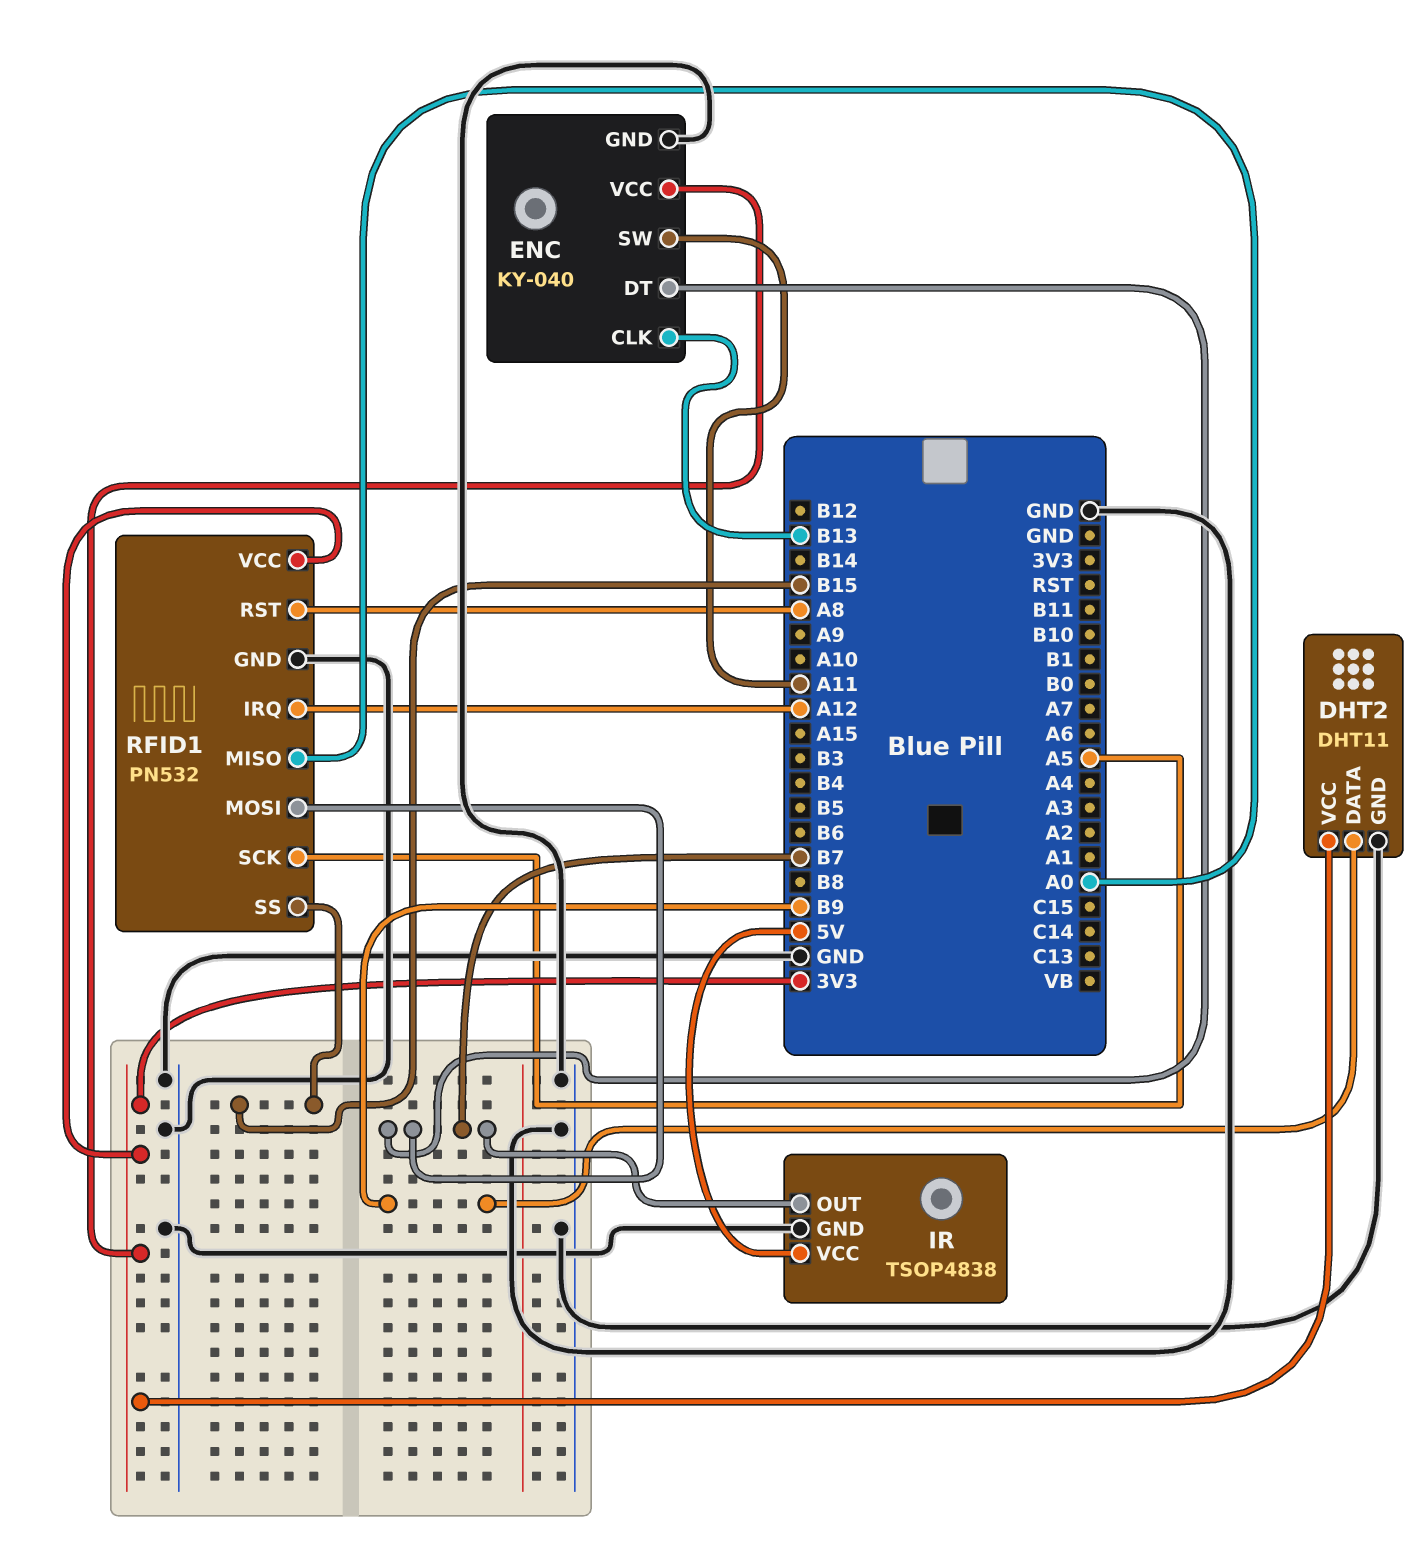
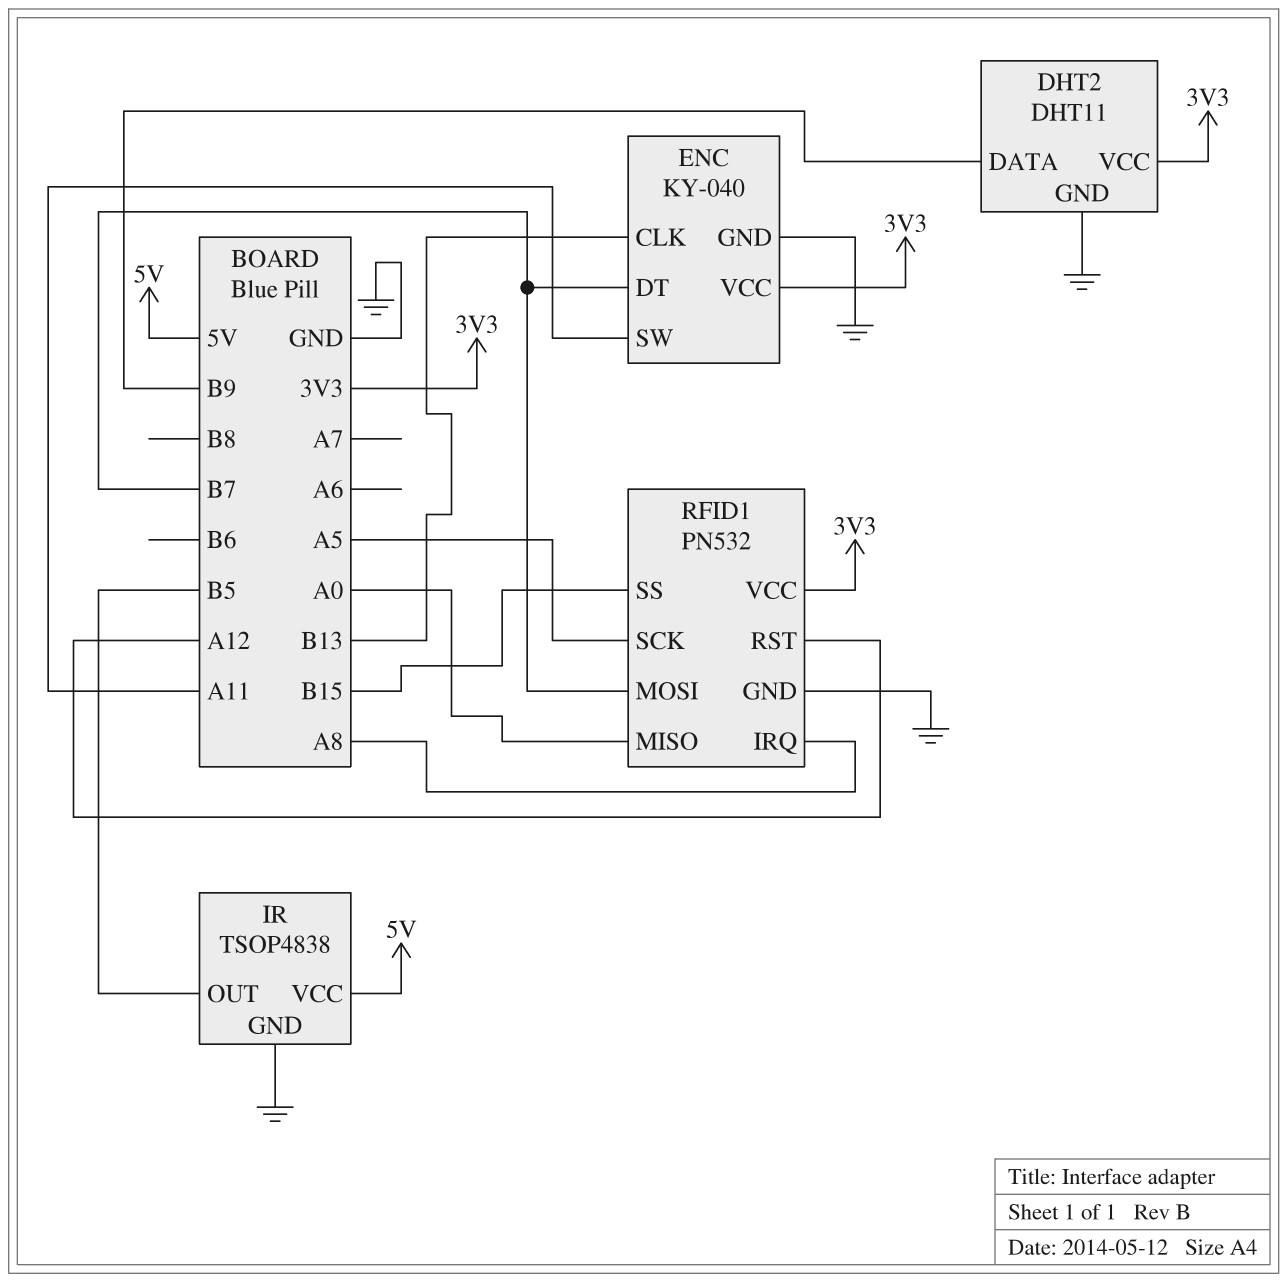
IR pin OUT: B7 -> B5
RFID1 pin IRQ: A12 -> A8
RFID1 pin RST: A8 -> A12

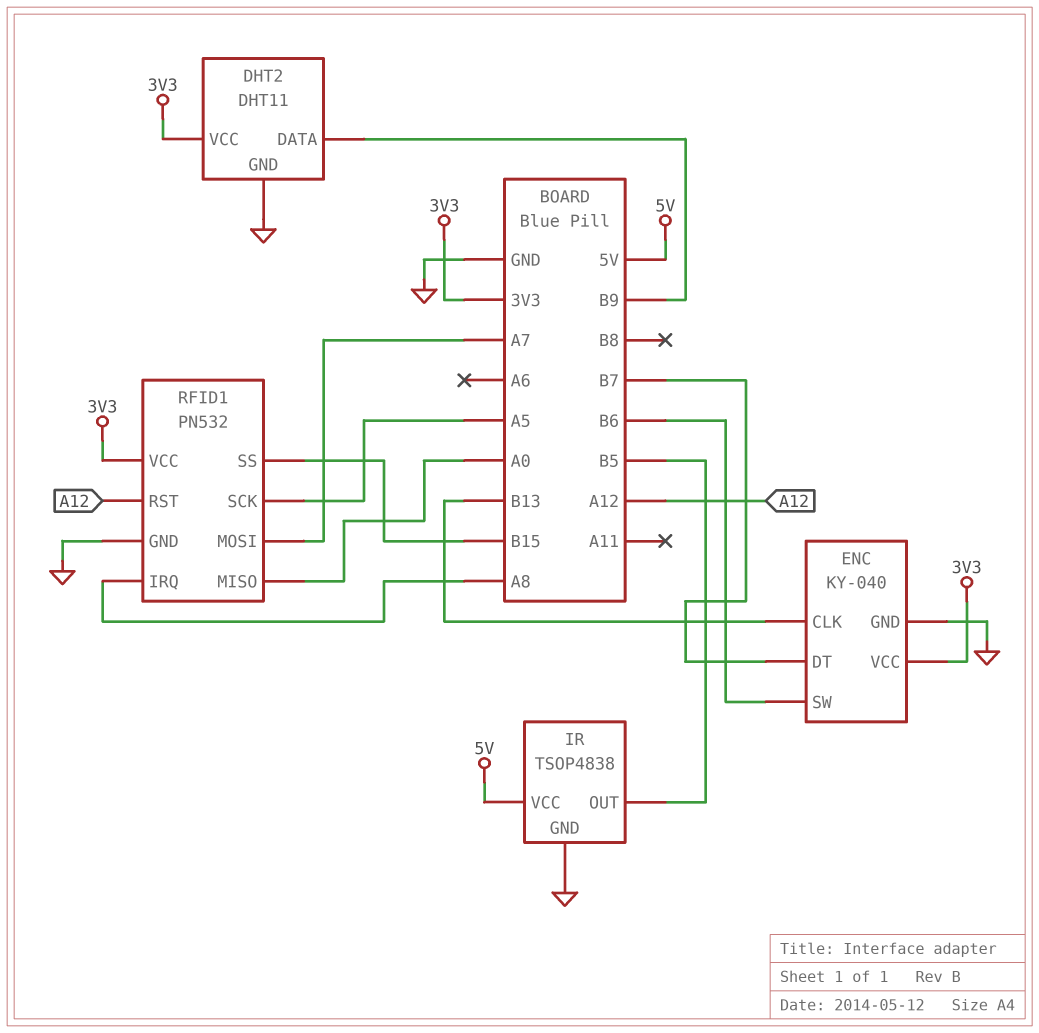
ENC pin SW: A11 -> B6
RFID1 pin MOSI: B7 -> A7

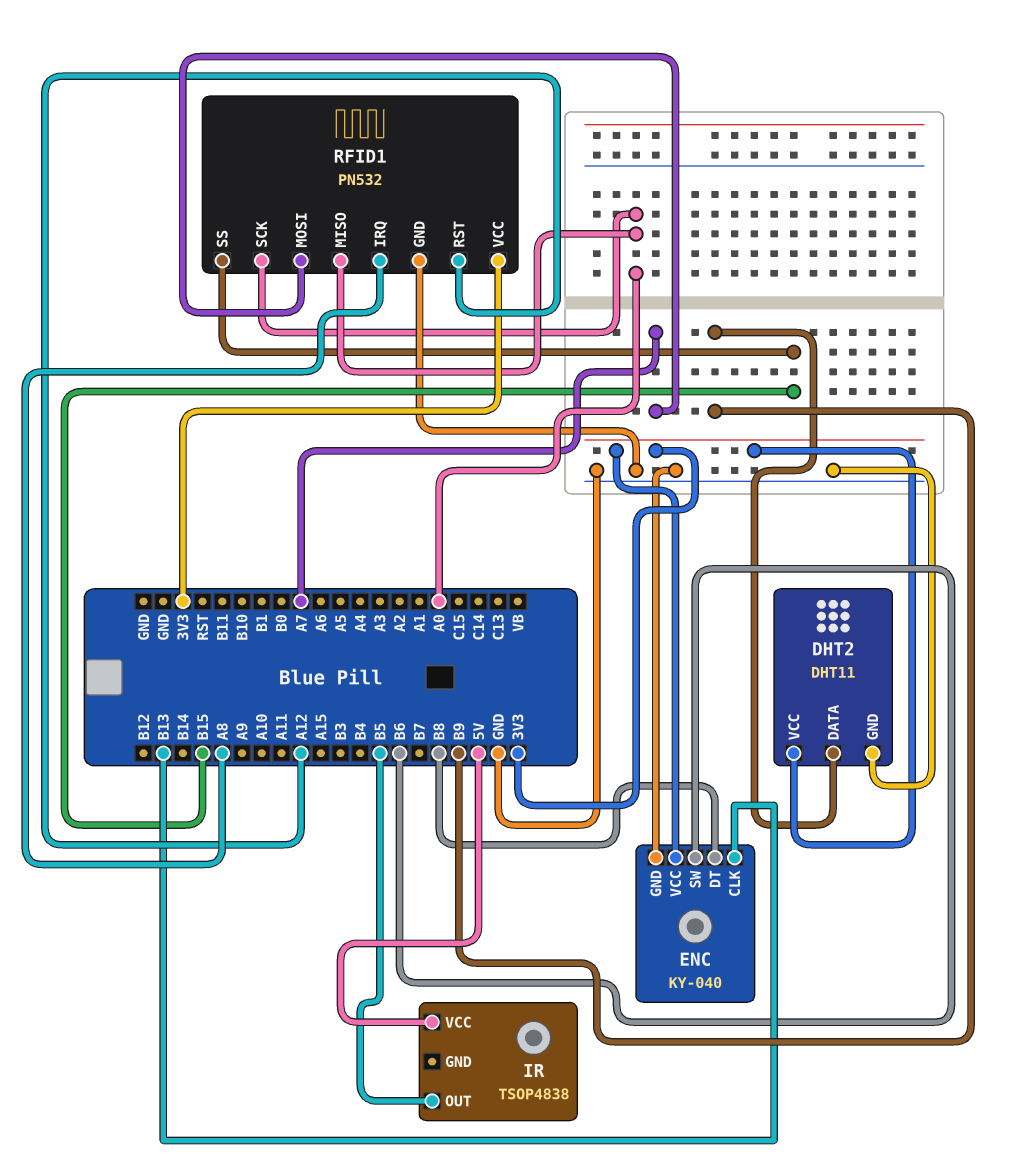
ENC pin DT: B7 -> B8
IR pin GND: GND -> none
RFID1 pin SCK: A5 -> A0

